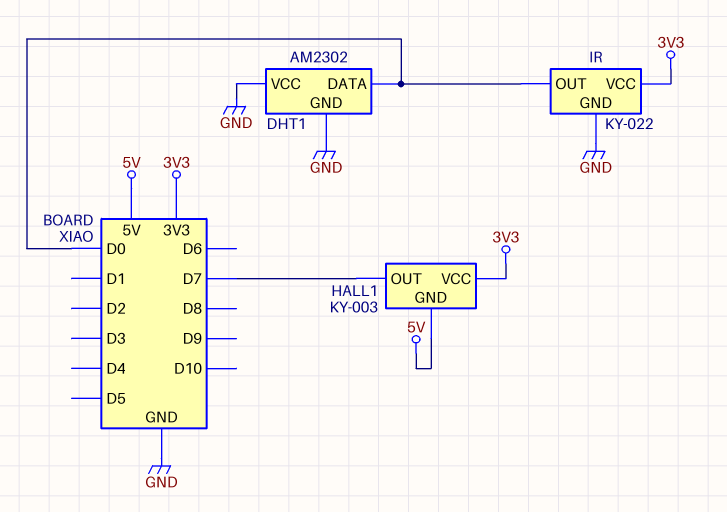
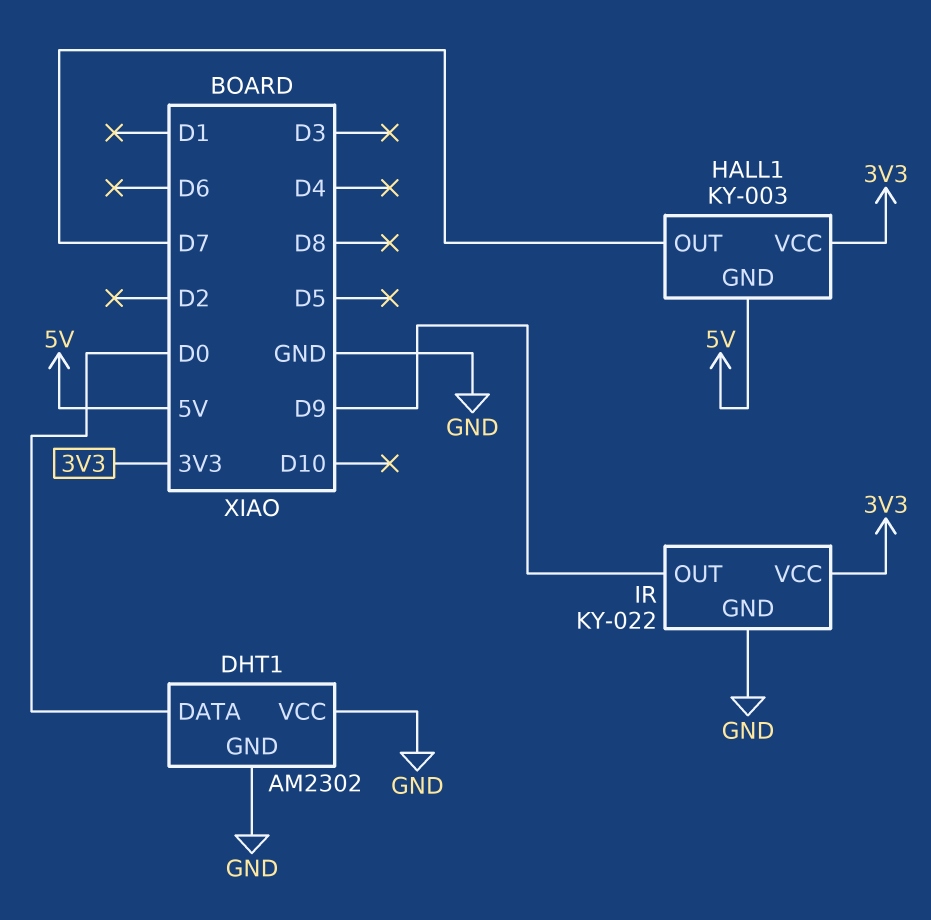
IR pin OUT: D0 -> D9

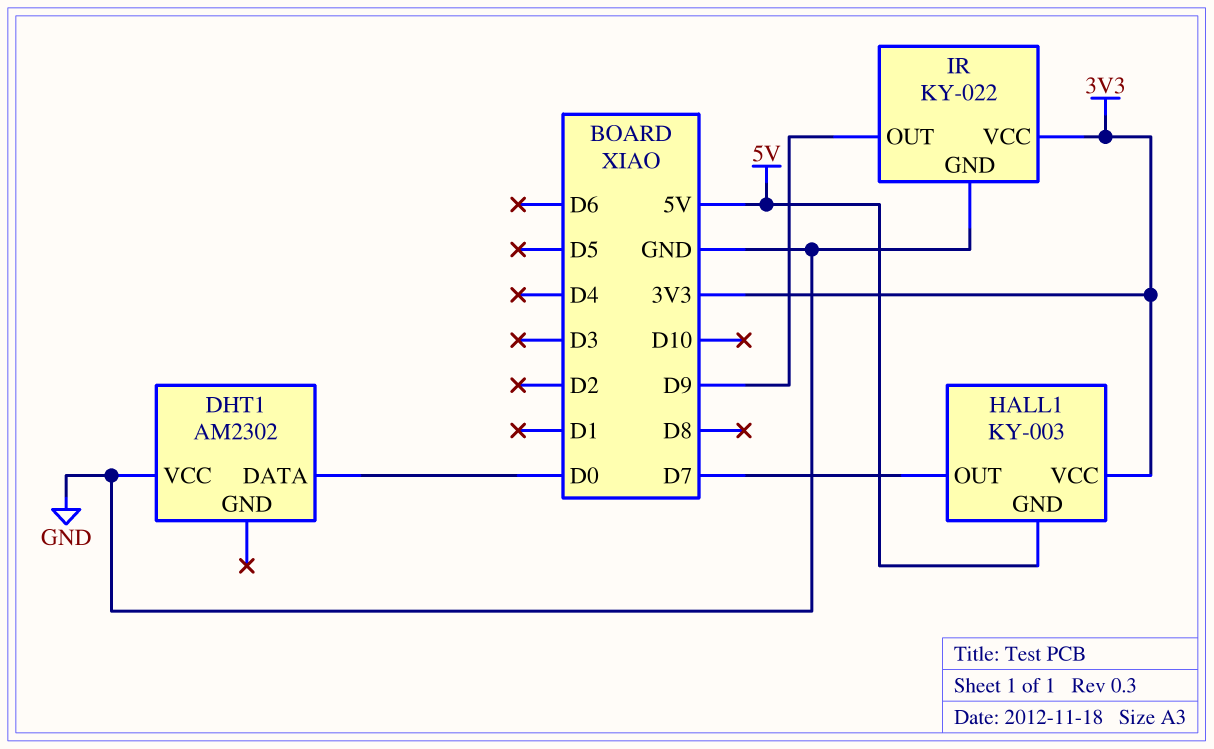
DHT1 pin GND: GND -> none

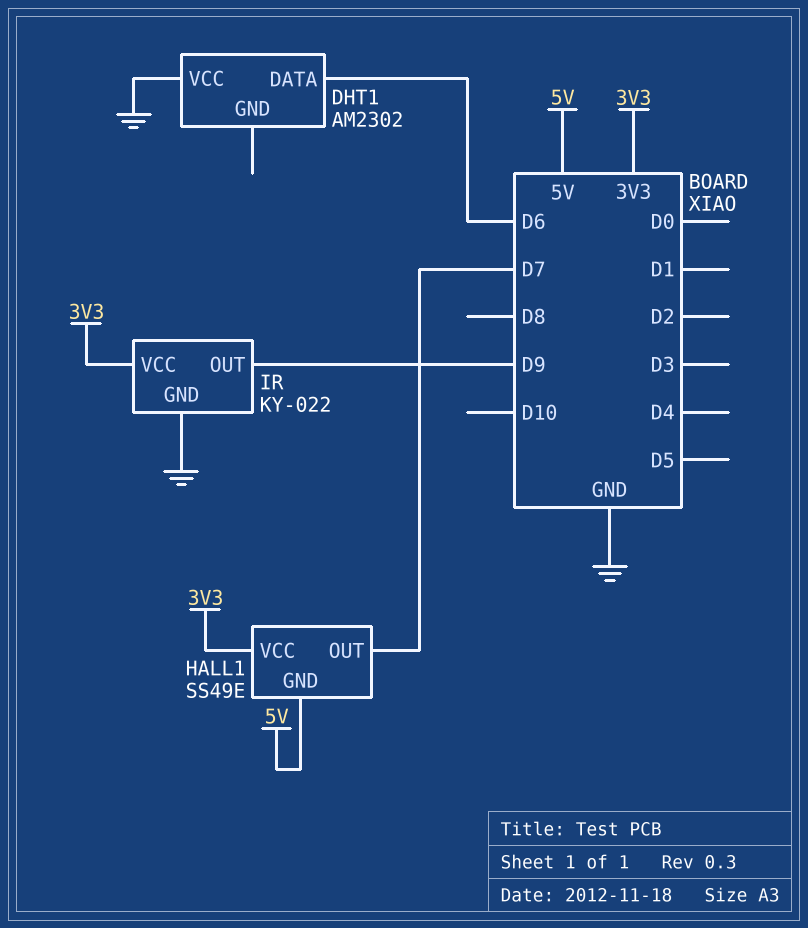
DHT1 pin DATA: D0 -> D6
HALL1: KY-003 -> SS49E

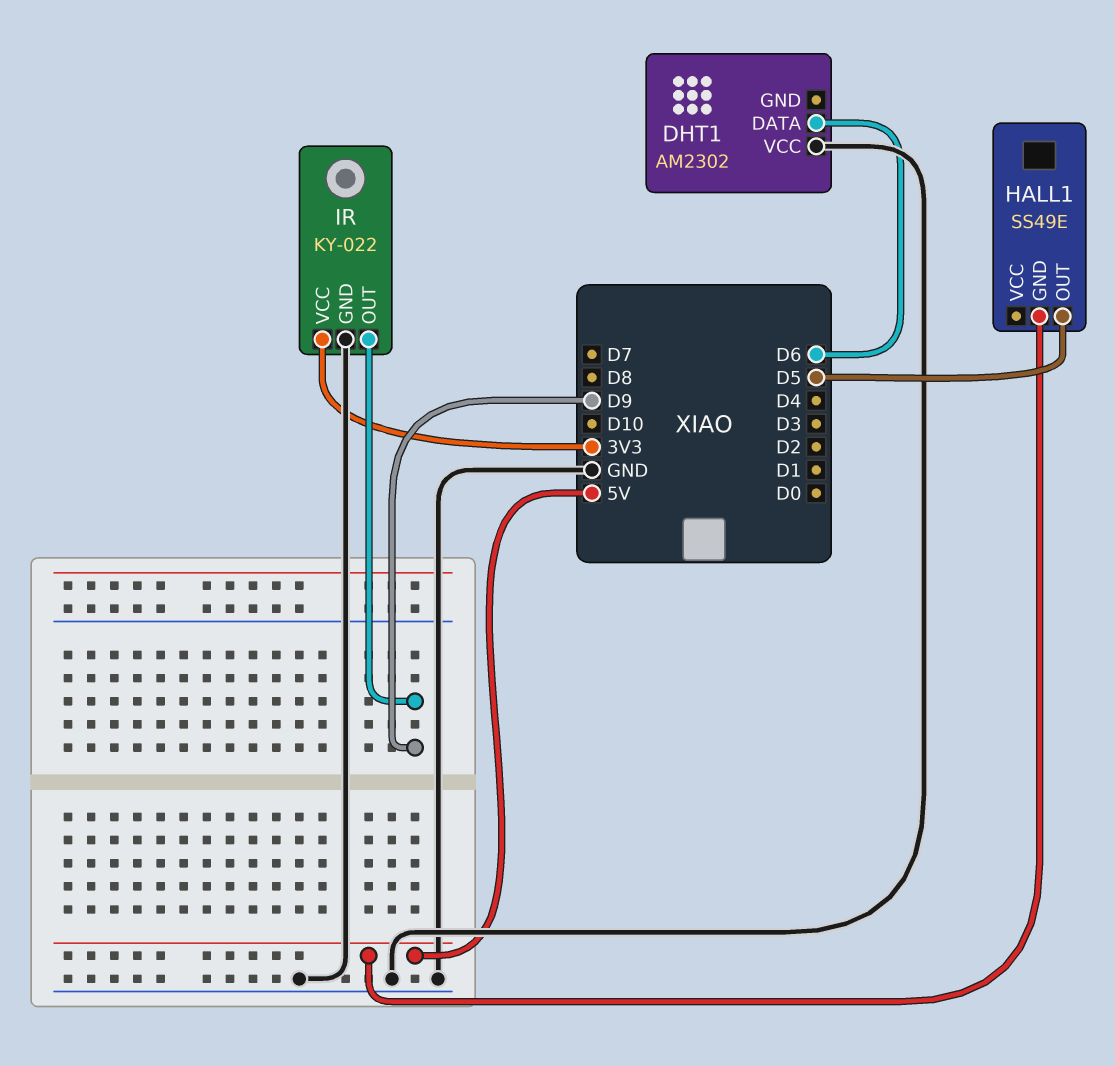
HALL1 pin OUT: D7 -> D5
HALL1 pin VCC: 3V3 -> none

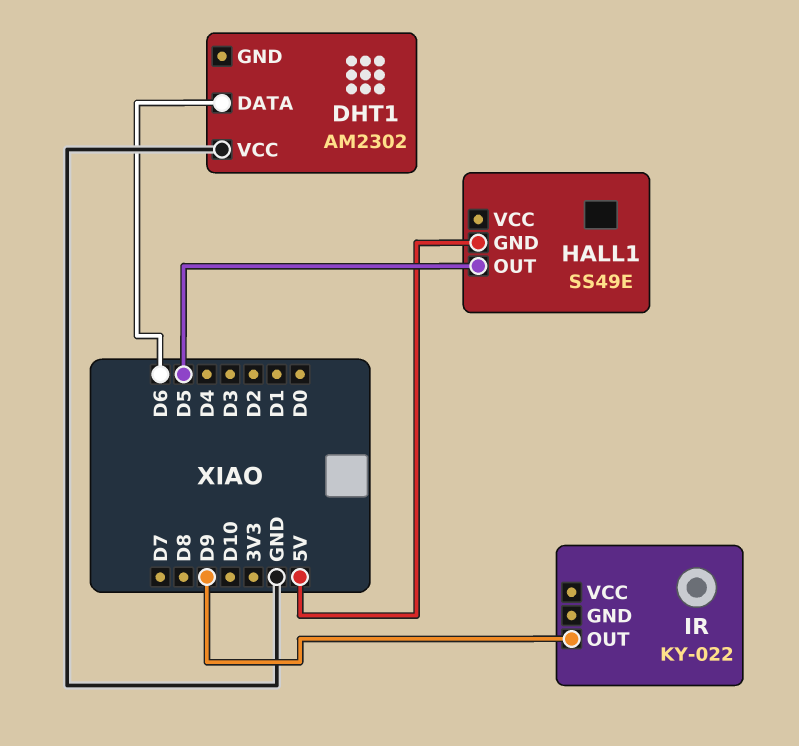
IR pin GND: GND -> none
IR pin VCC: 3V3 -> none

